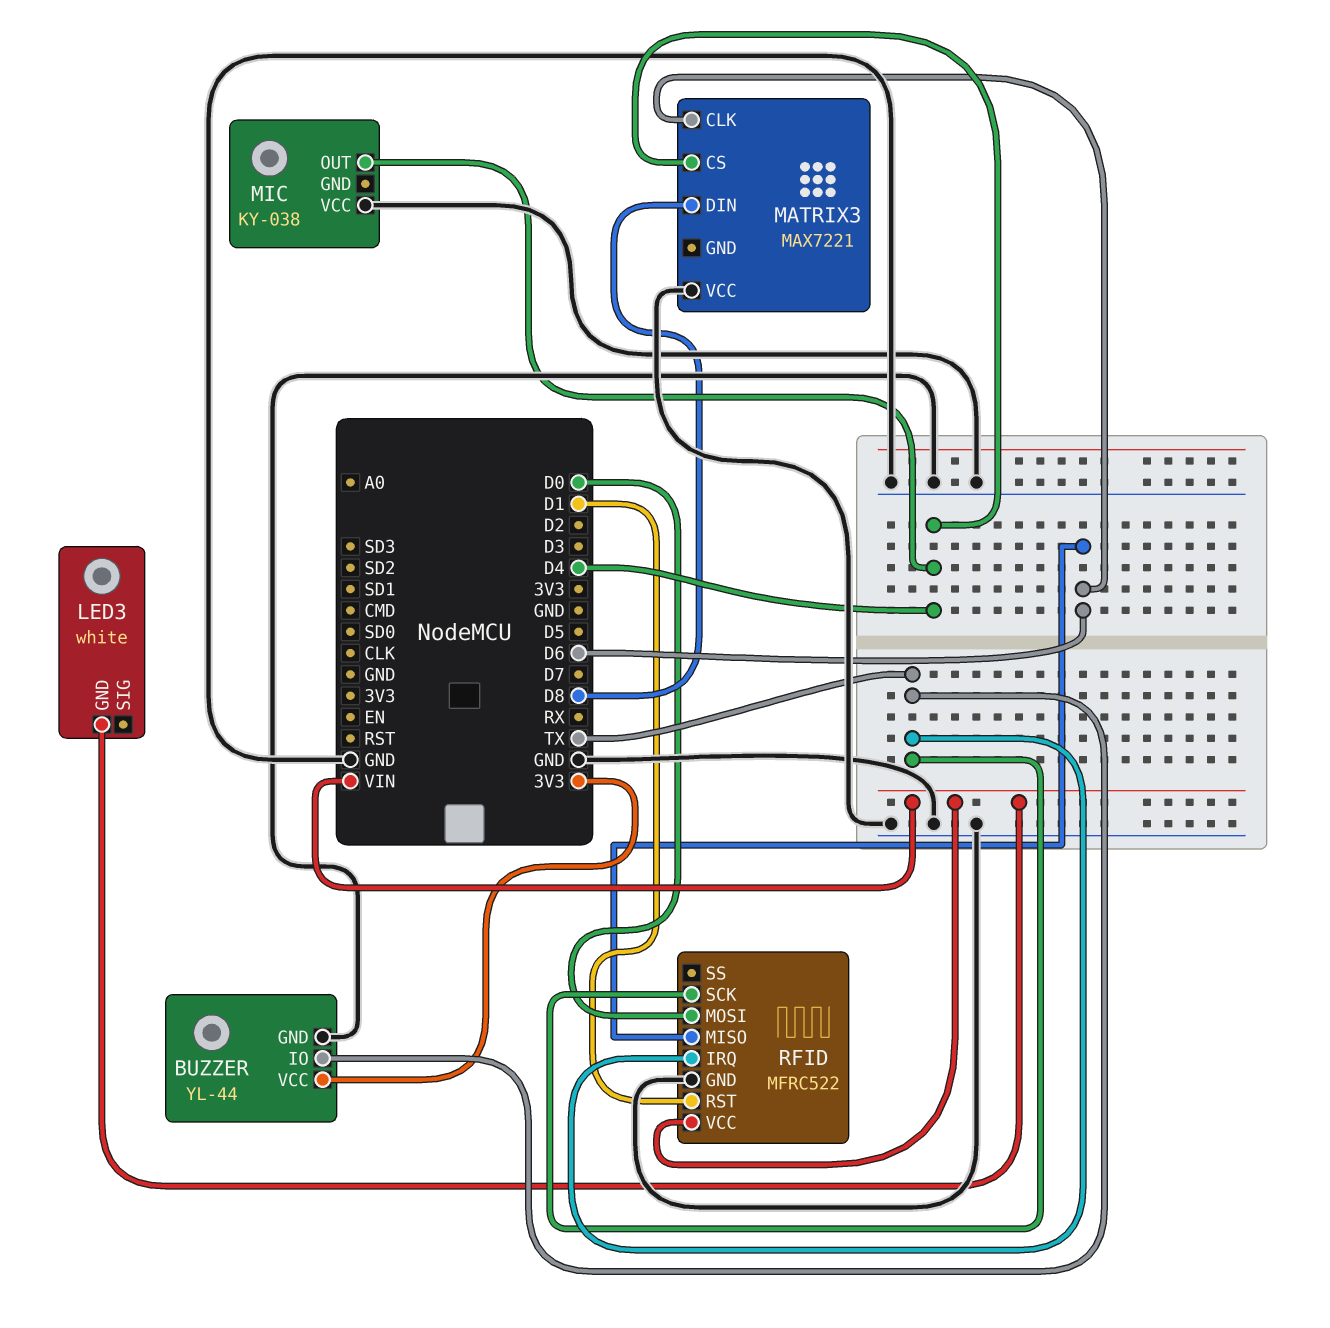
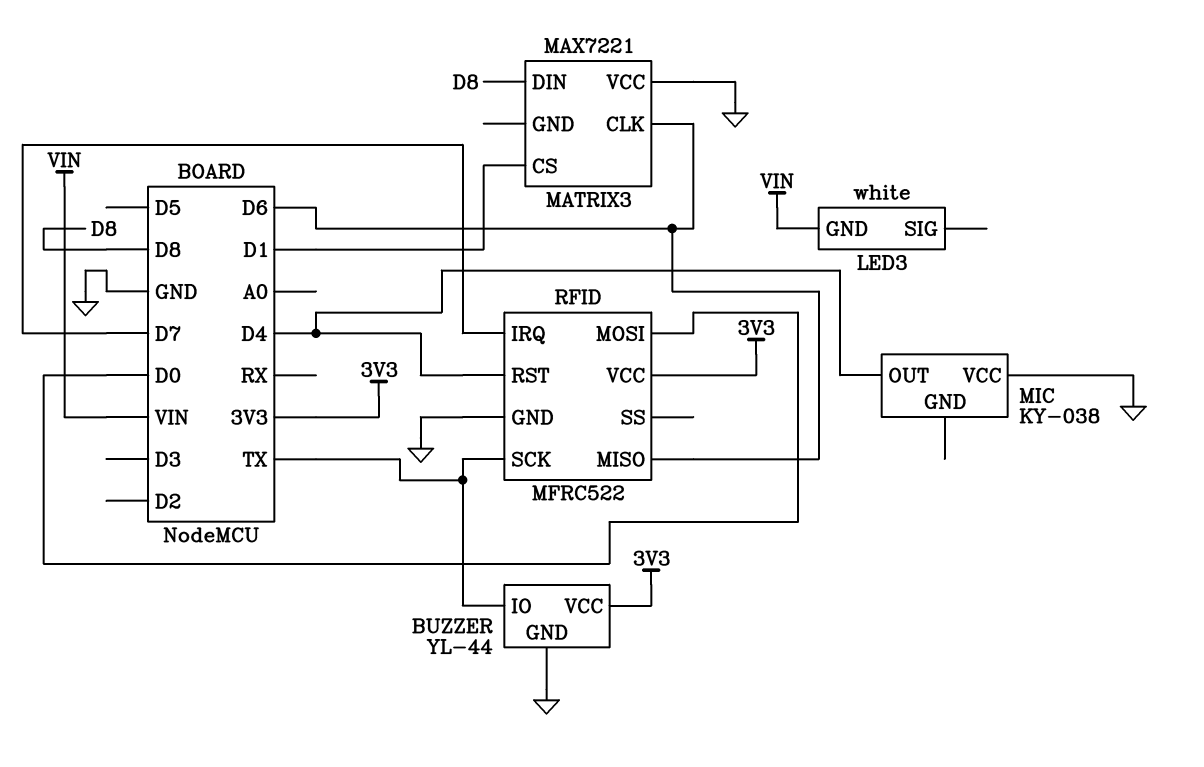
MATRIX3 pin CS: D4 -> D1
RFID pin IRQ: TX -> D7
RFID pin RST: D1 -> D4
RFID pin VCC: VIN -> 3V3

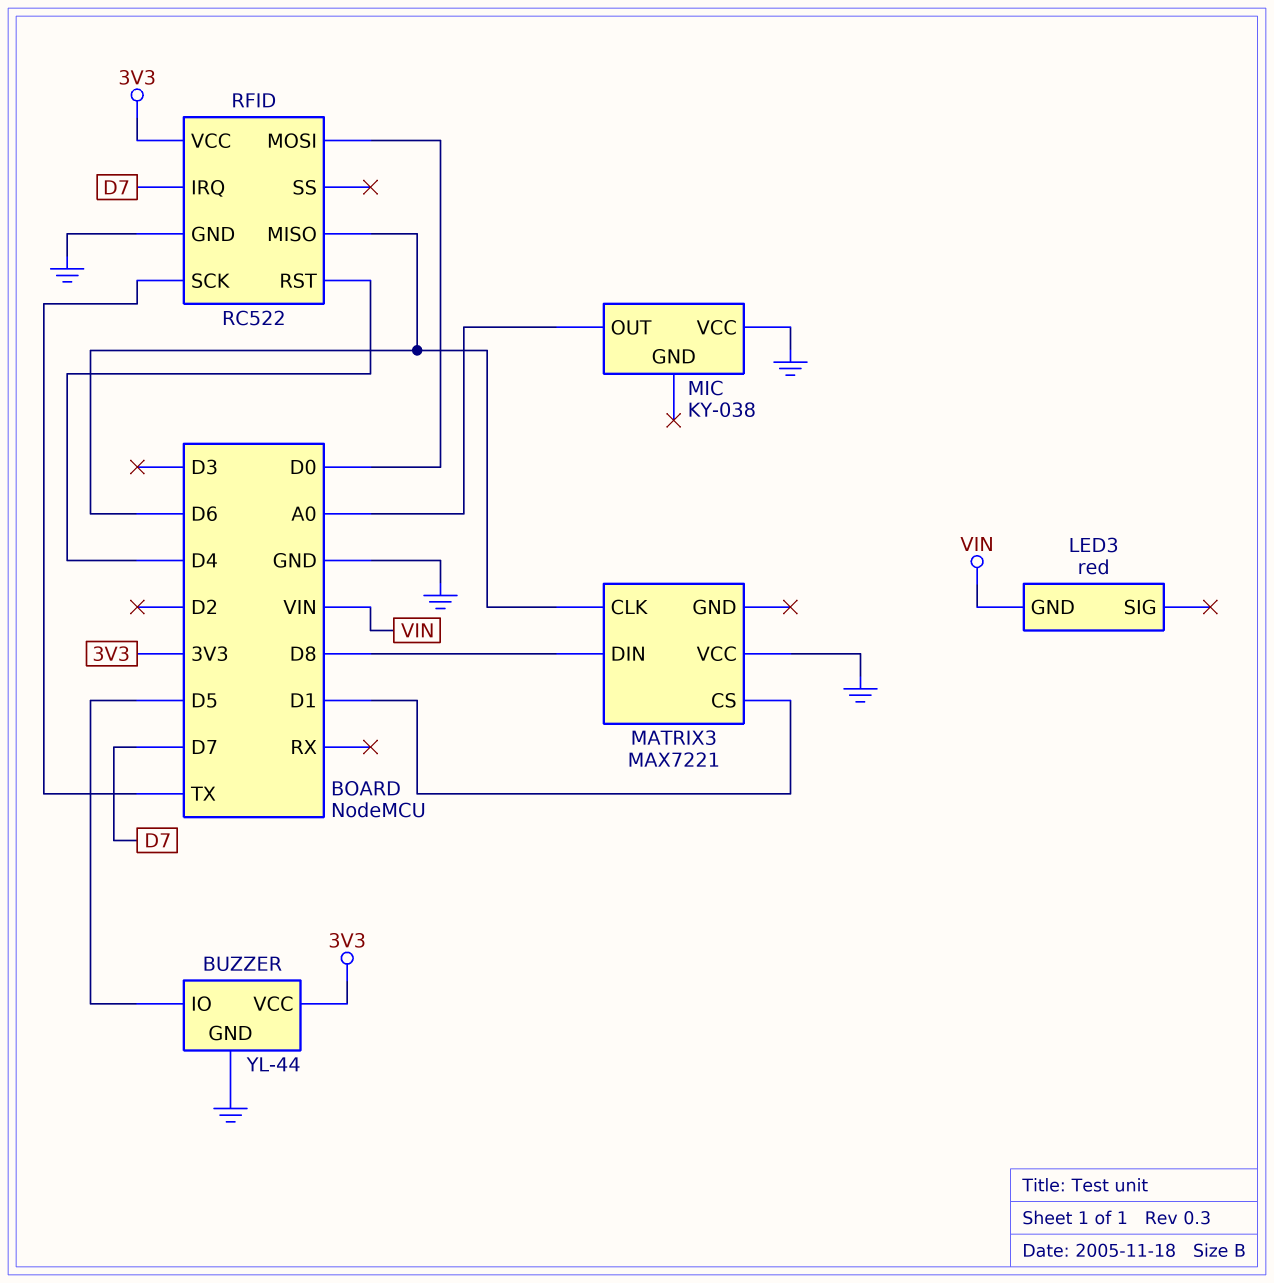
BUZZER pin IO: TX -> D5
LED3: white -> red
MIC pin OUT: D4 -> A0
RFID: MFRC522 -> RC522

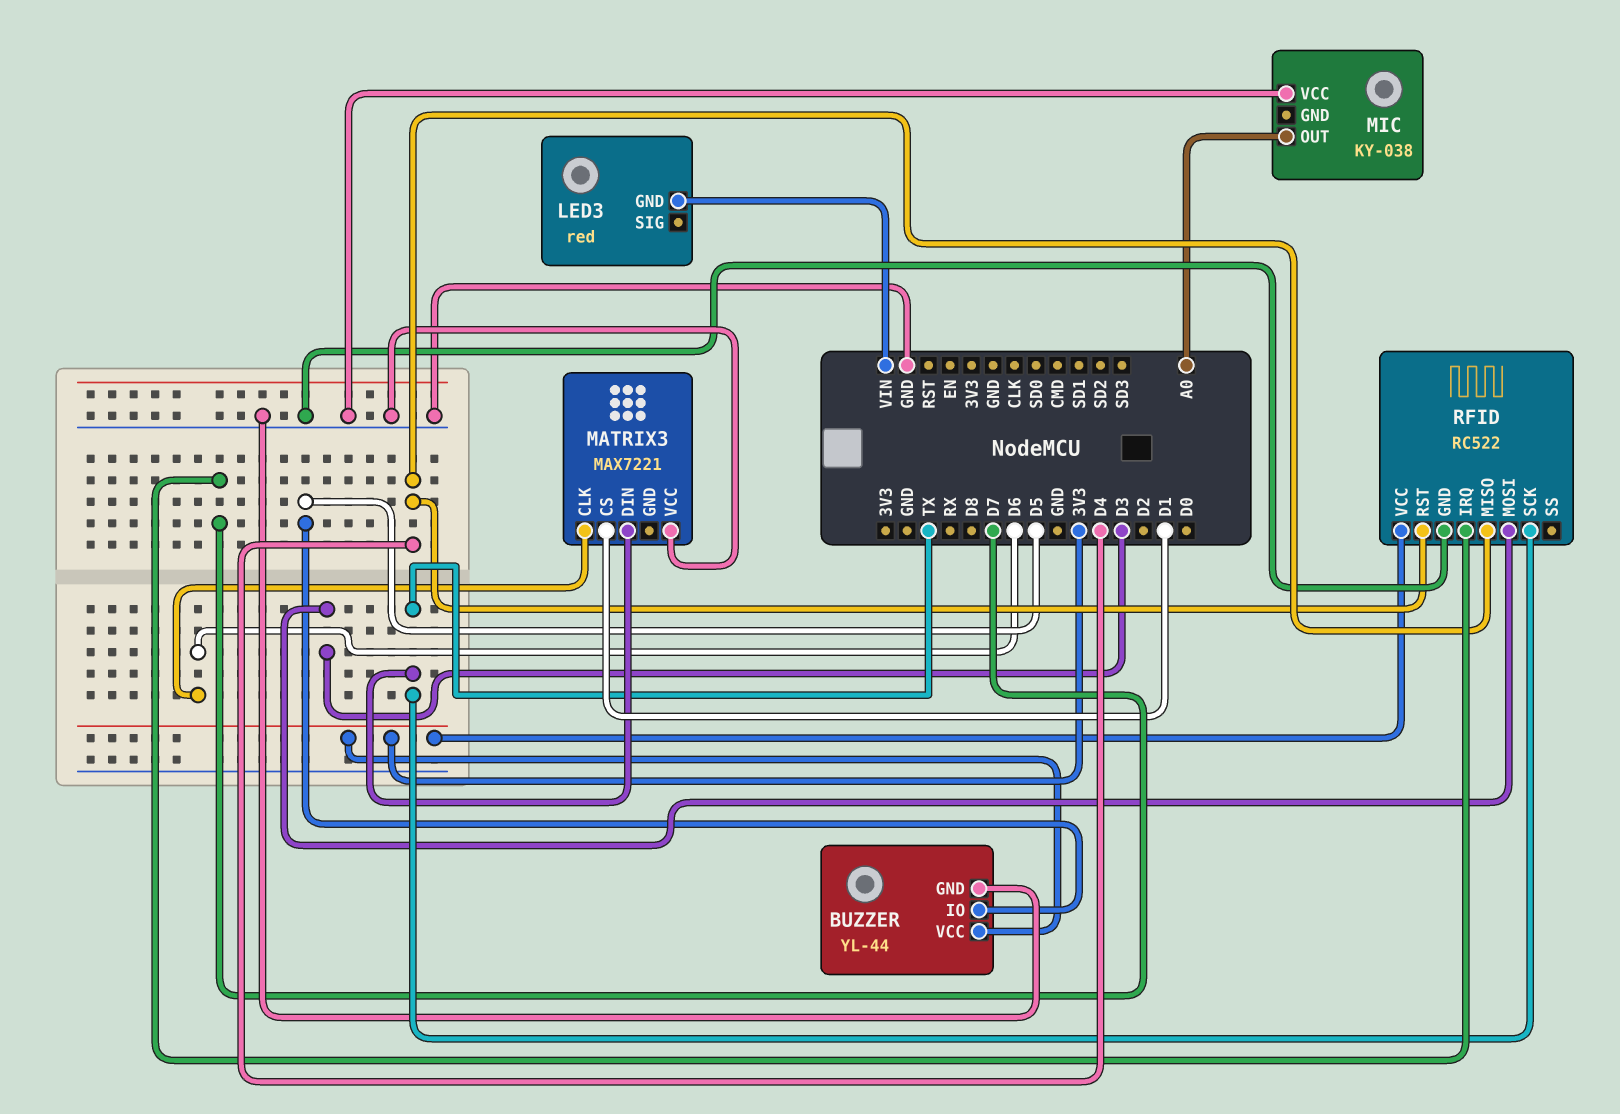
MATRIX3 pin DIN: D8 -> TX
RFID pin MISO: D6 -> D4
RFID pin MOSI: D0 -> D3

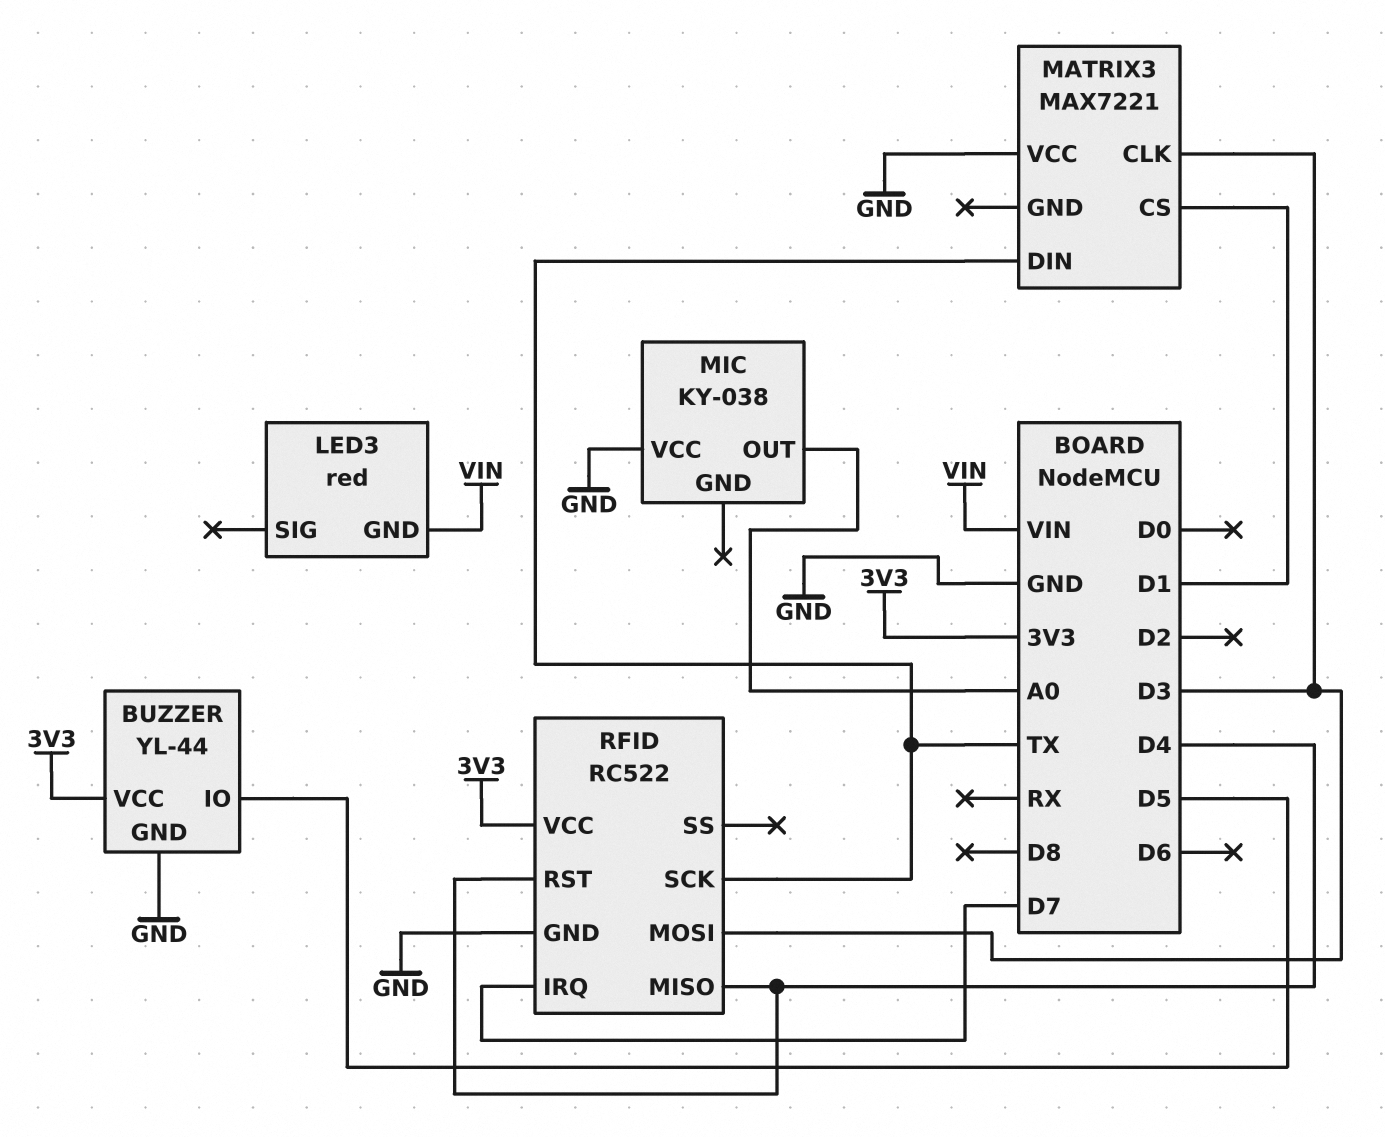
MATRIX3 pin CLK: D6 -> D3

